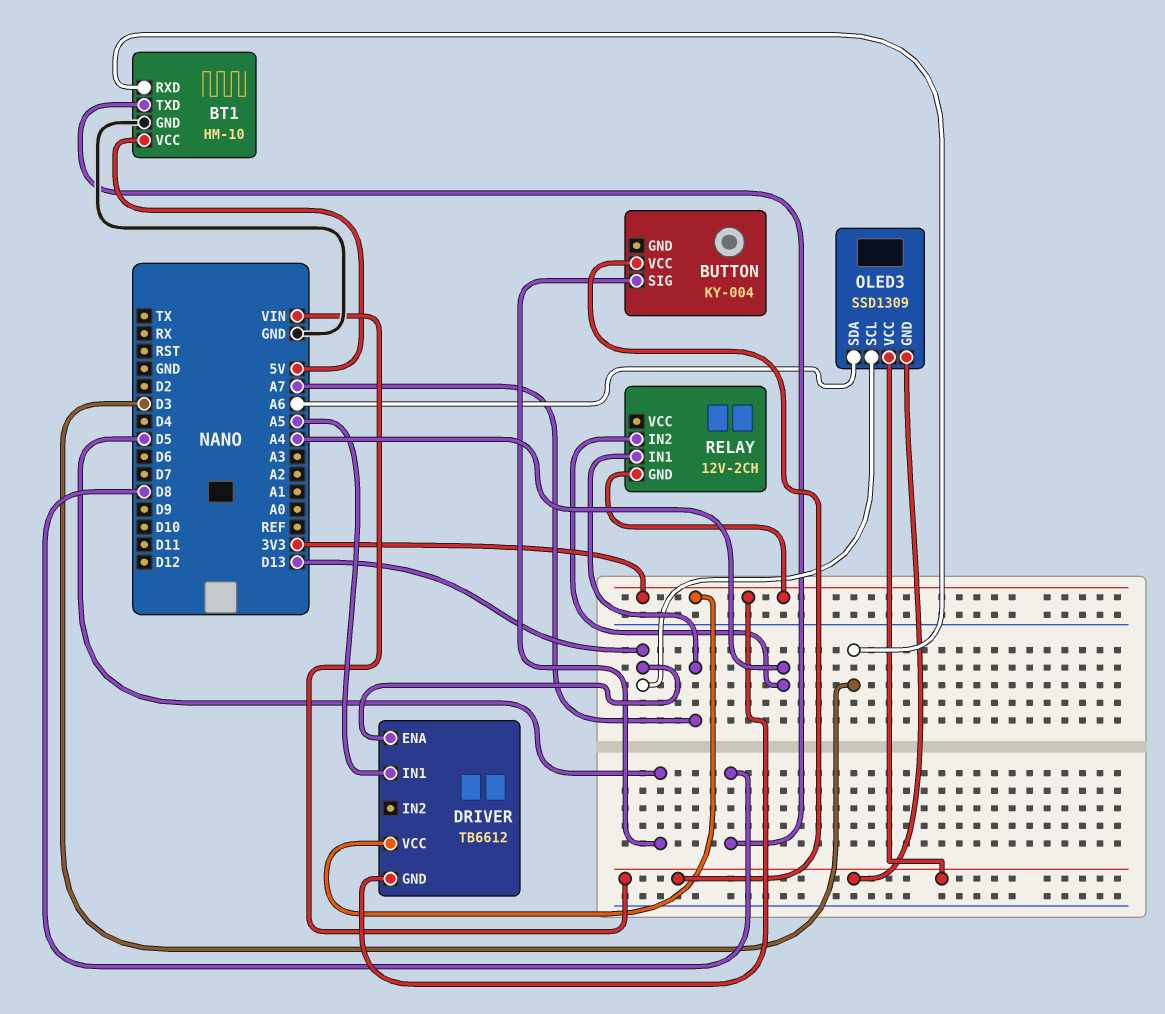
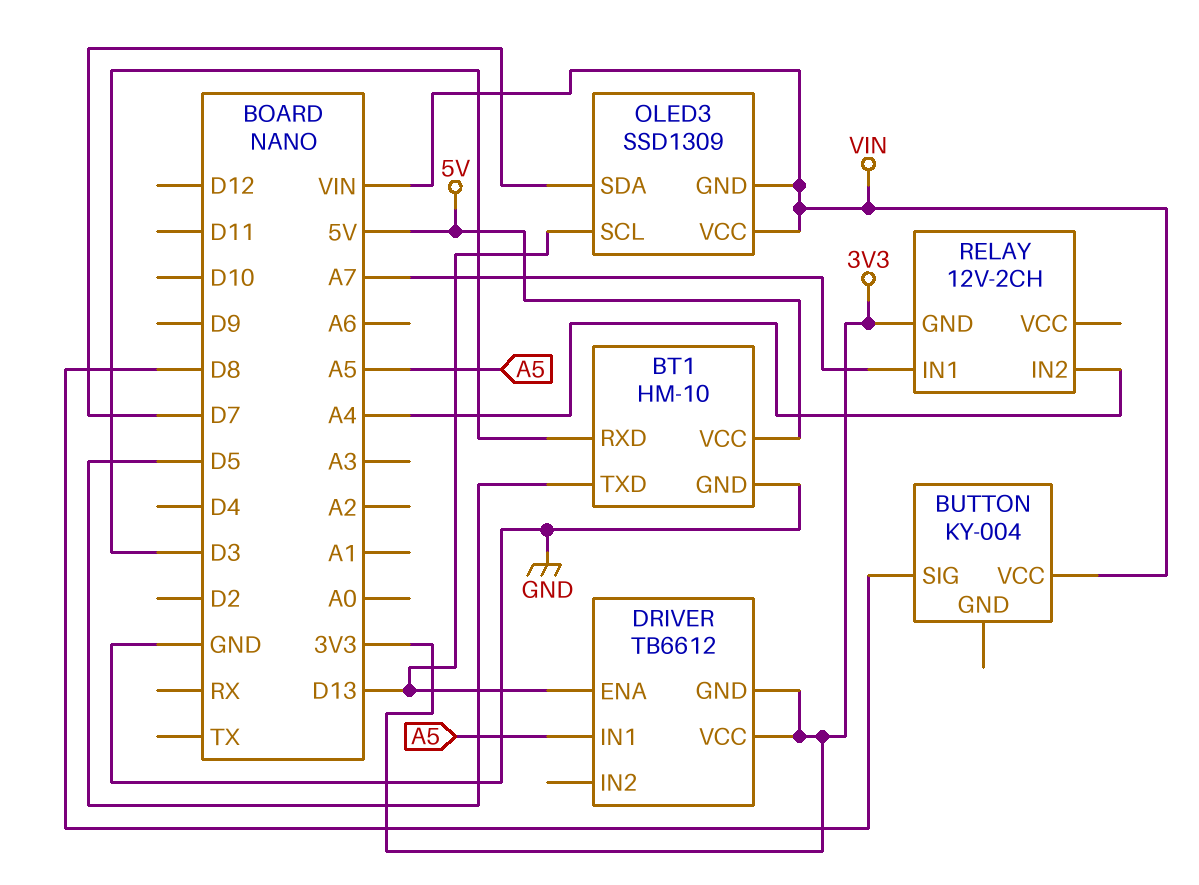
BT1 pin TXD: D8 -> D5
BUTTON pin SIG: D5 -> D8
OLED3 pin SDA: A6 -> D7

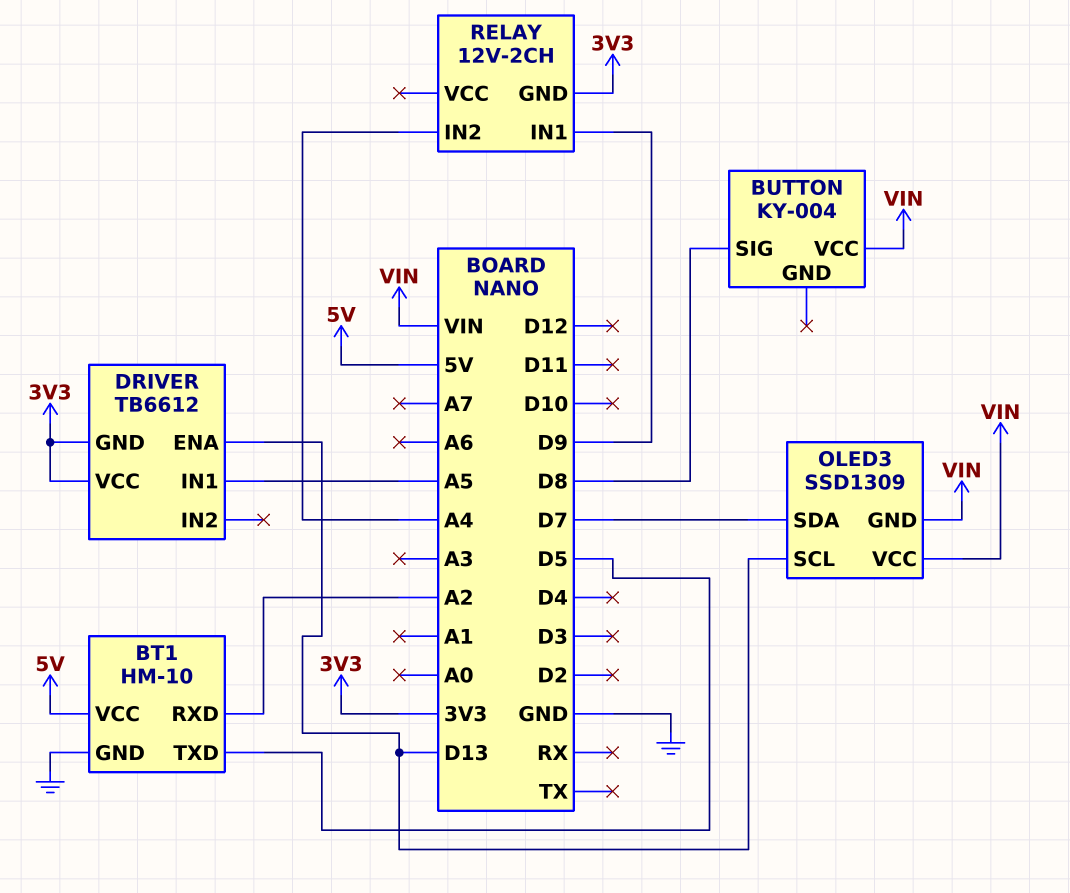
BT1 pin RXD: D3 -> A2
RELAY pin IN1: A7 -> D9

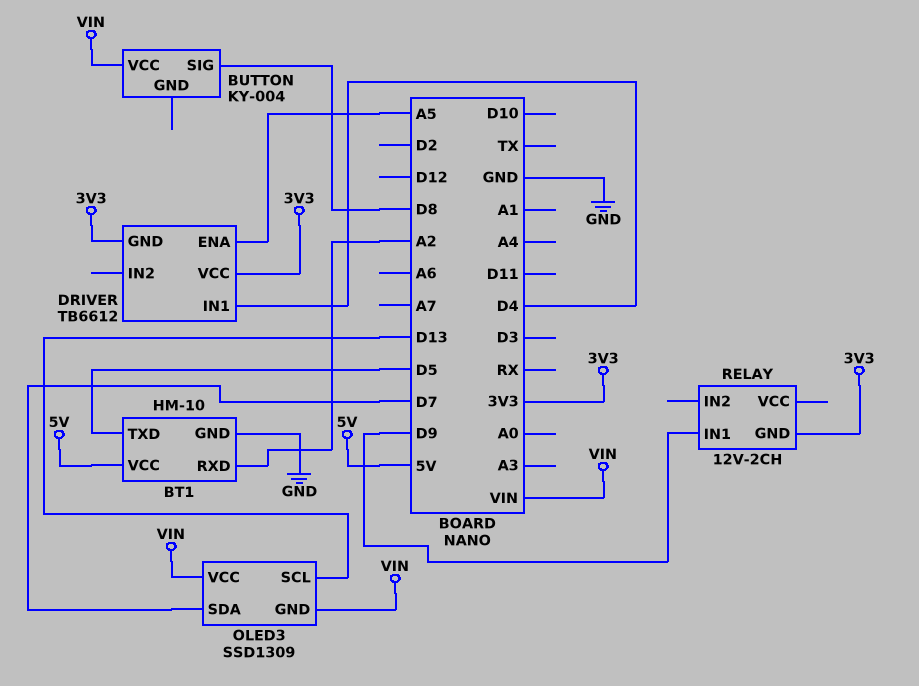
DRIVER pin ENA: D13 -> A5
DRIVER pin IN1: A5 -> D4
RELAY pin IN2: A4 -> none

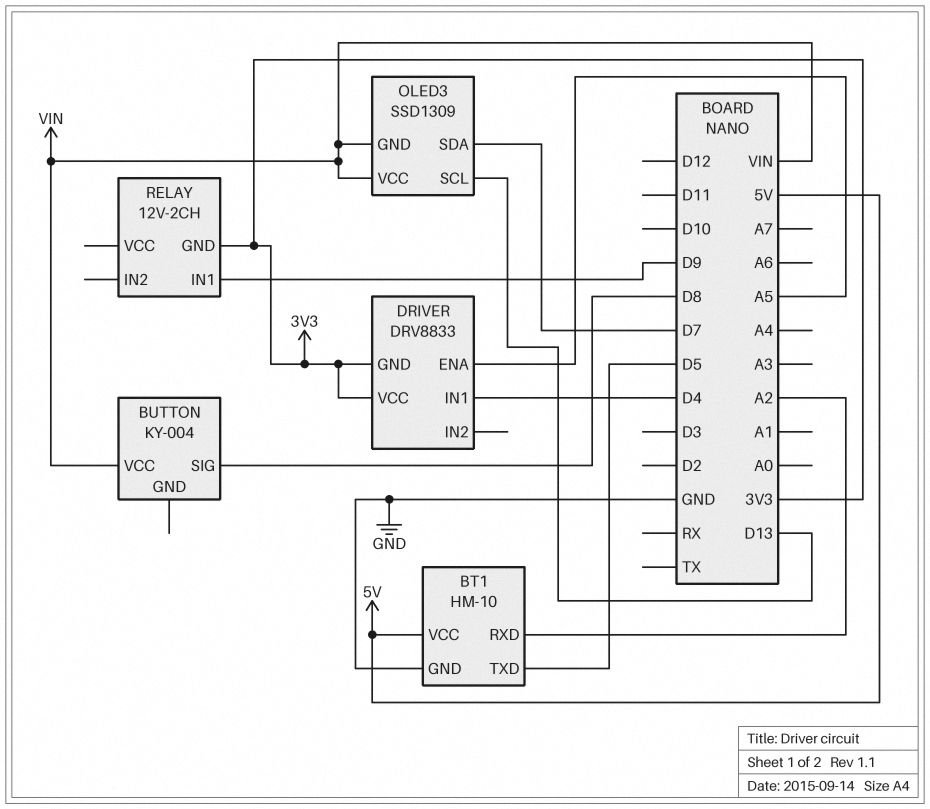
DRIVER: TB6612 -> DRV8833

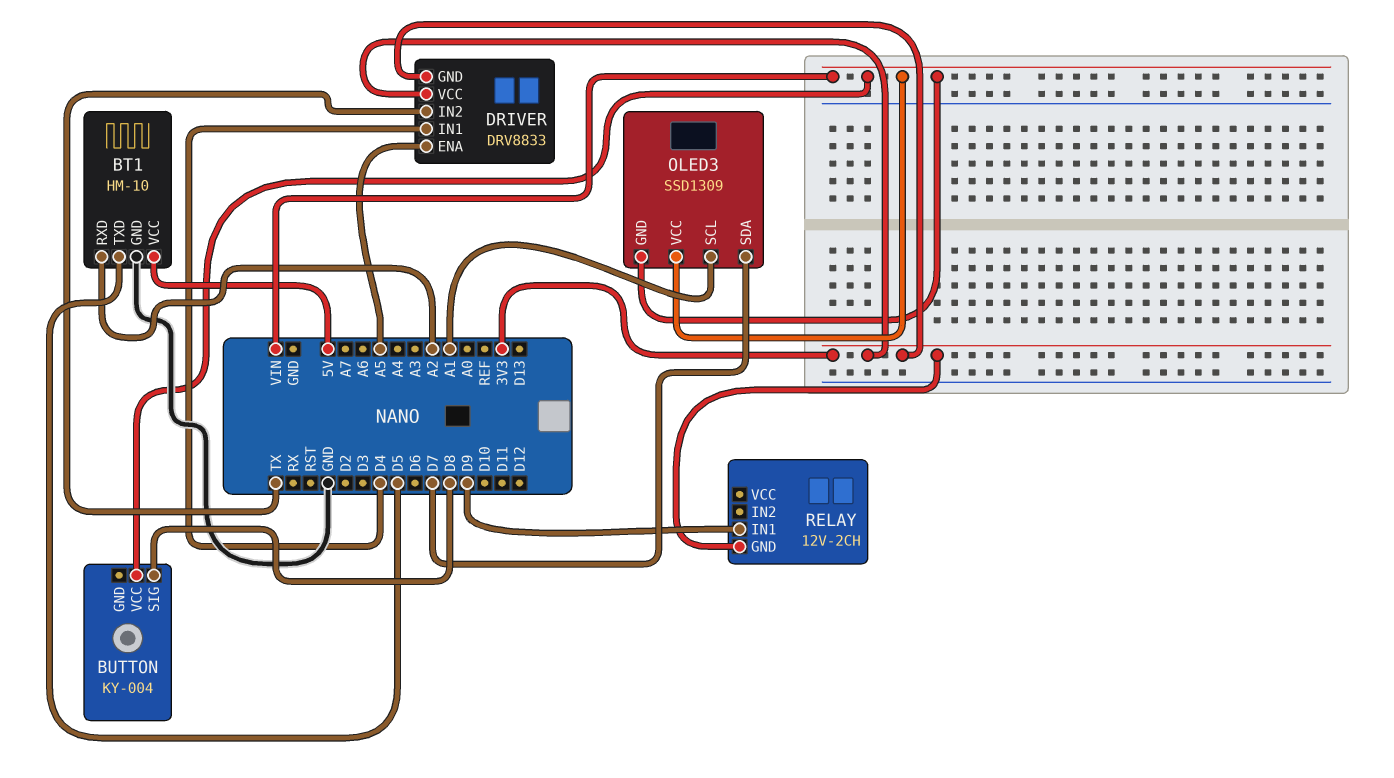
DRIVER pin IN2: none -> TX
OLED3 pin SCL: D13 -> A1

